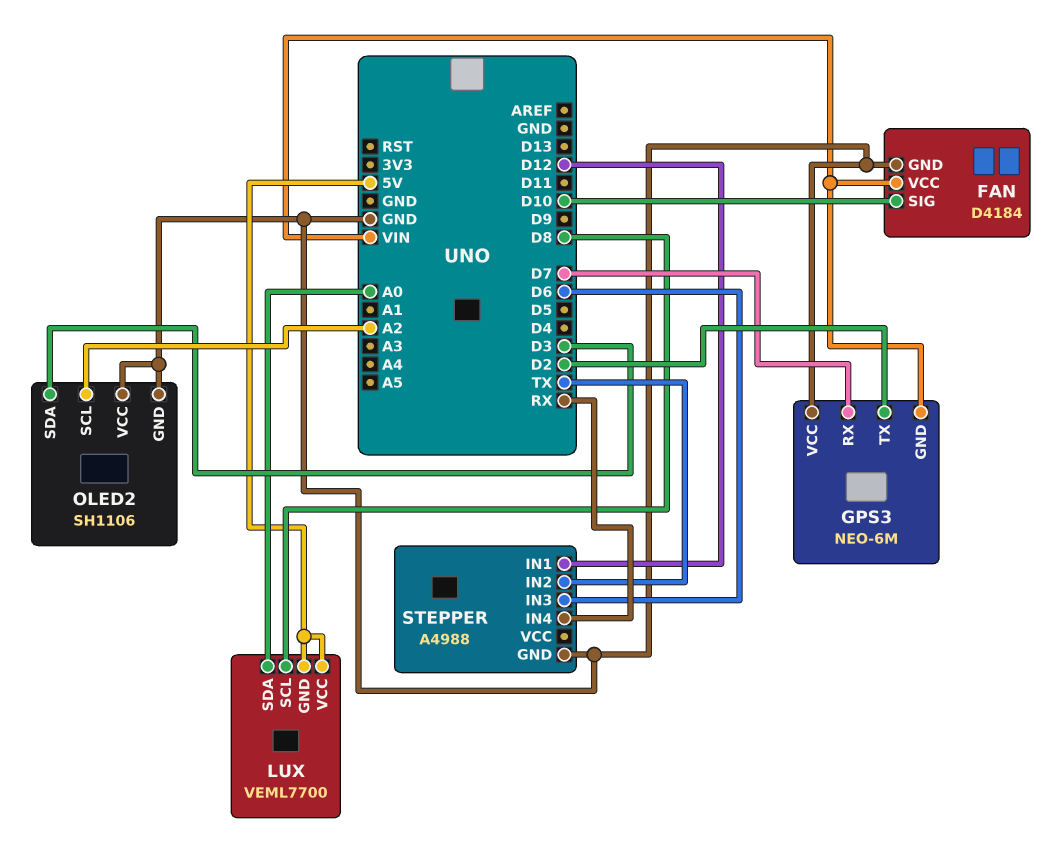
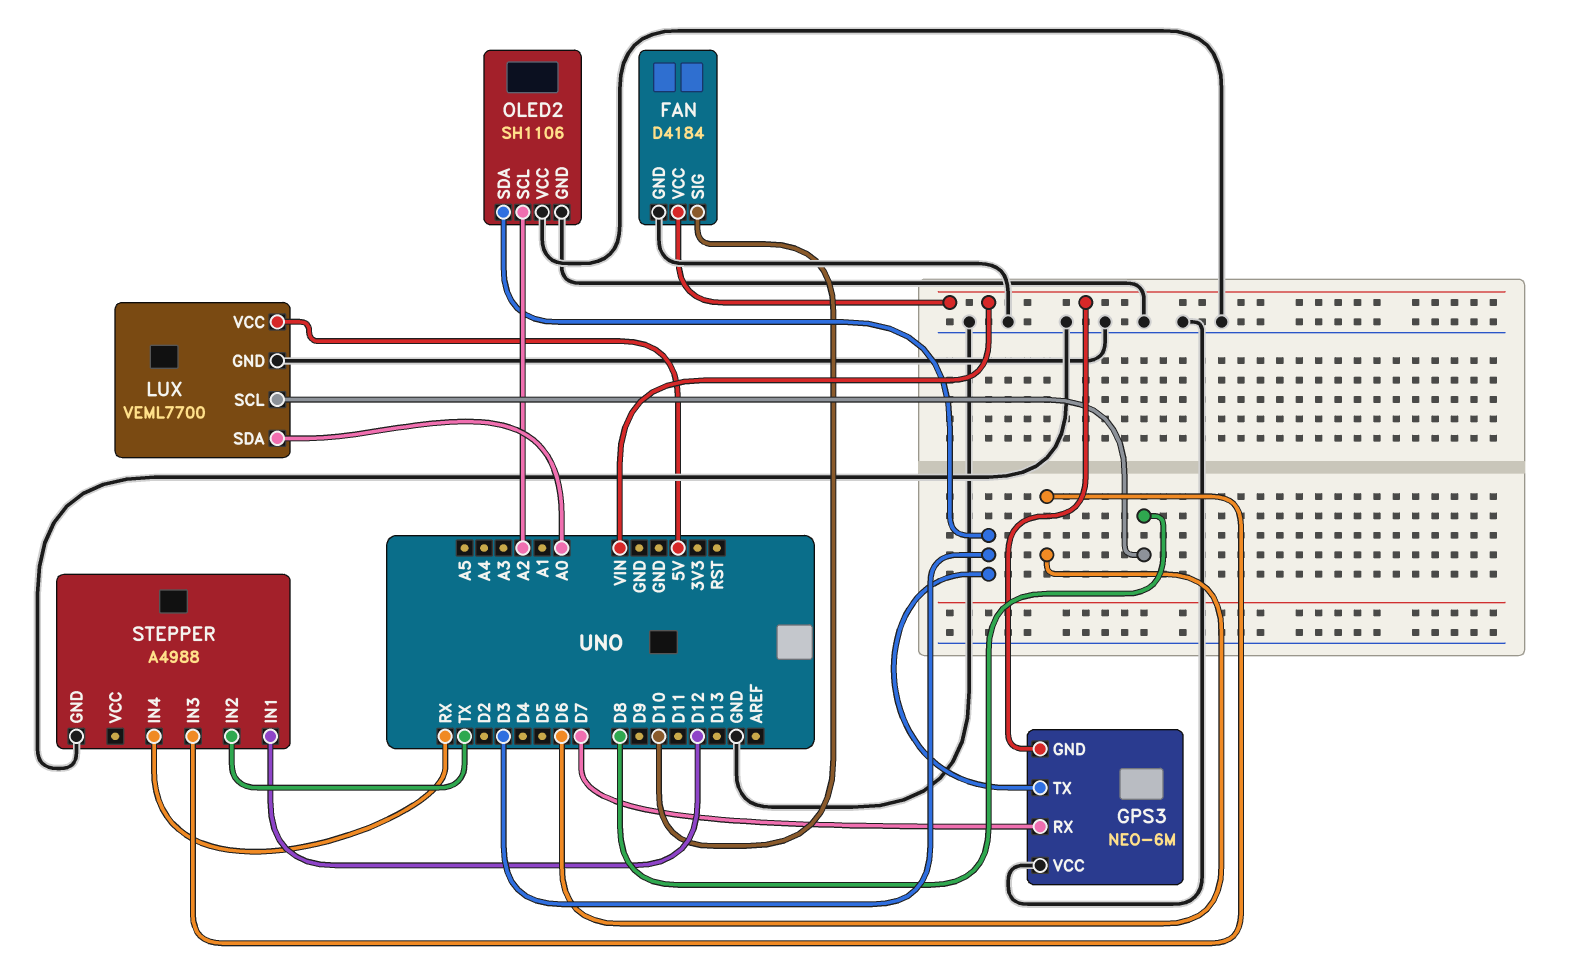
GPS3 pin TX: D2 -> D3
LUX pin GND: 5V -> GND

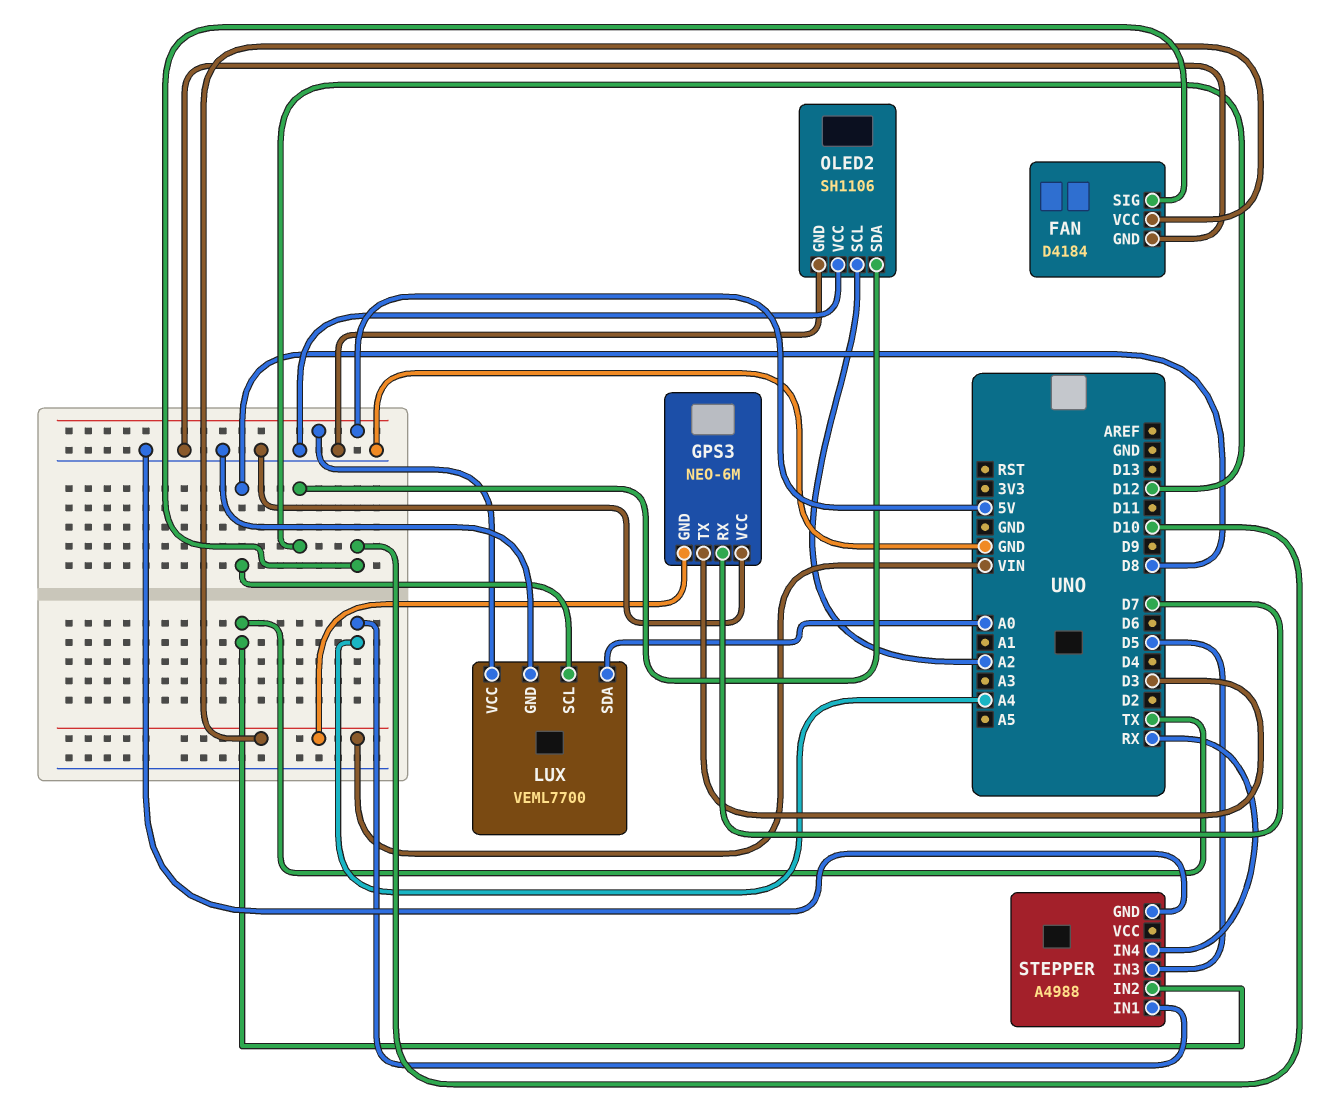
OLED2 pin SDA: D3 -> D12
STEPPER pin IN1: D12 -> A4
STEPPER pin IN3: D6 -> D5

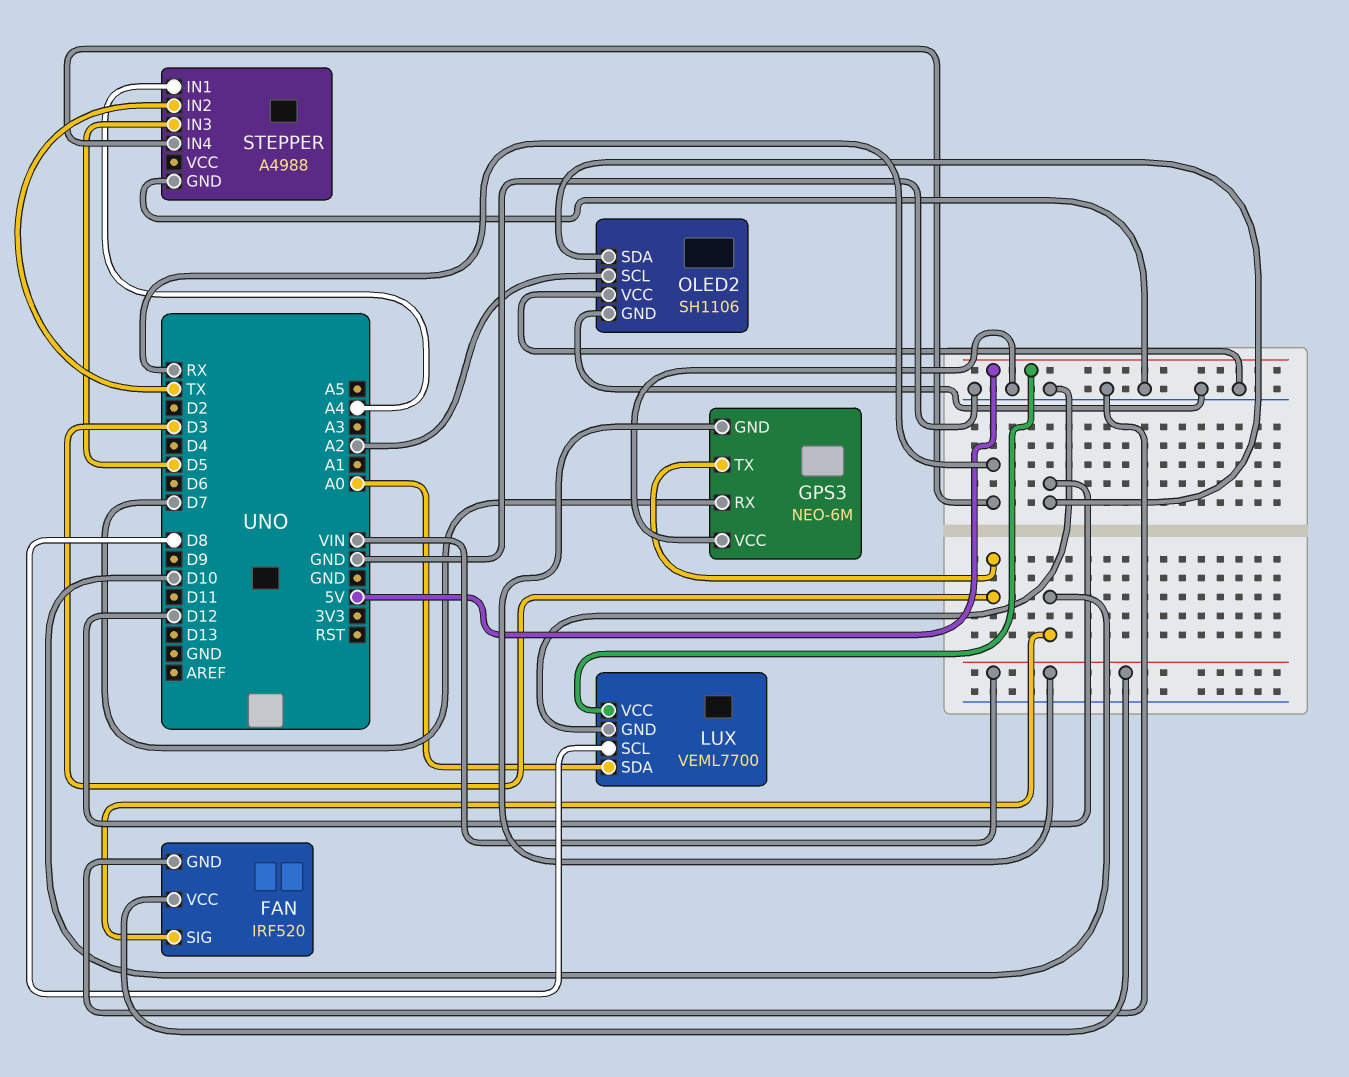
FAN: D4184 -> IRF520

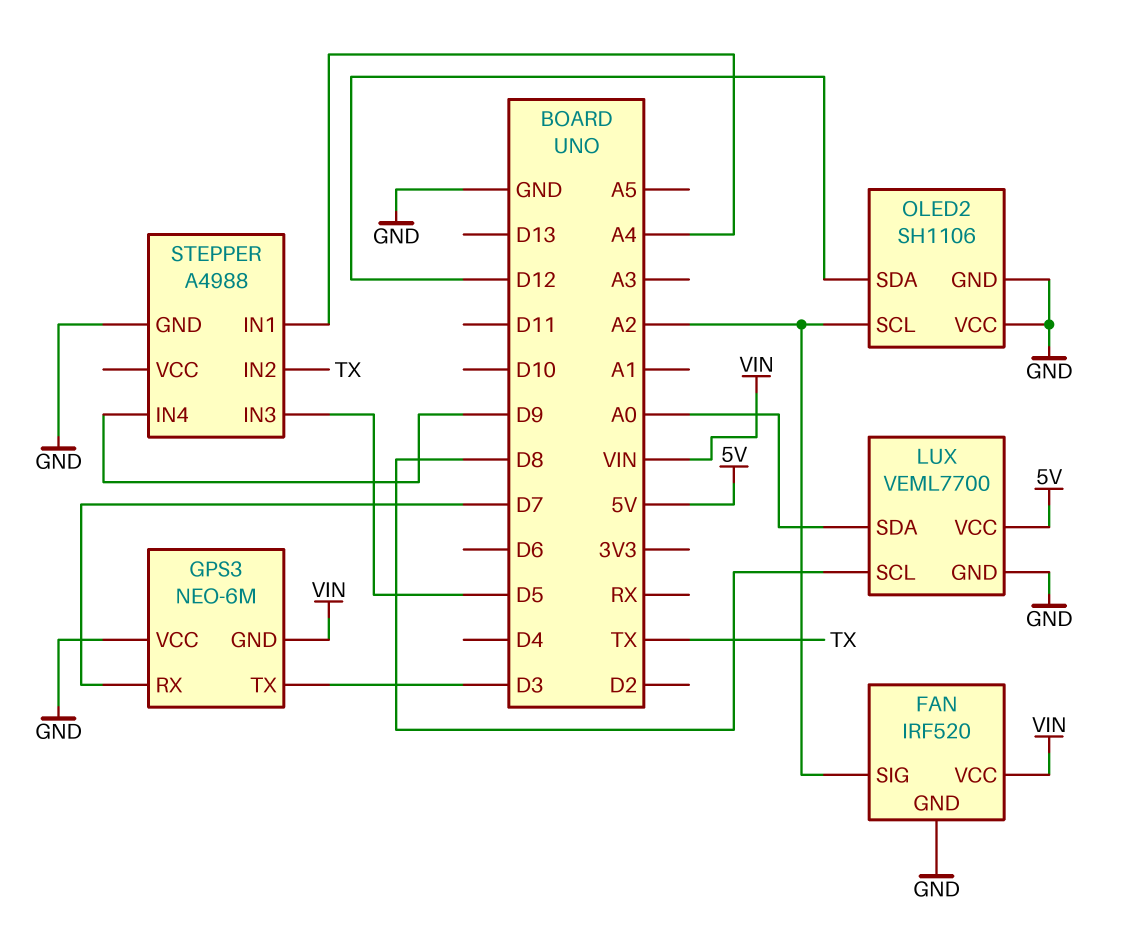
FAN pin SIG: D10 -> A2
STEPPER pin IN4: RX -> D9

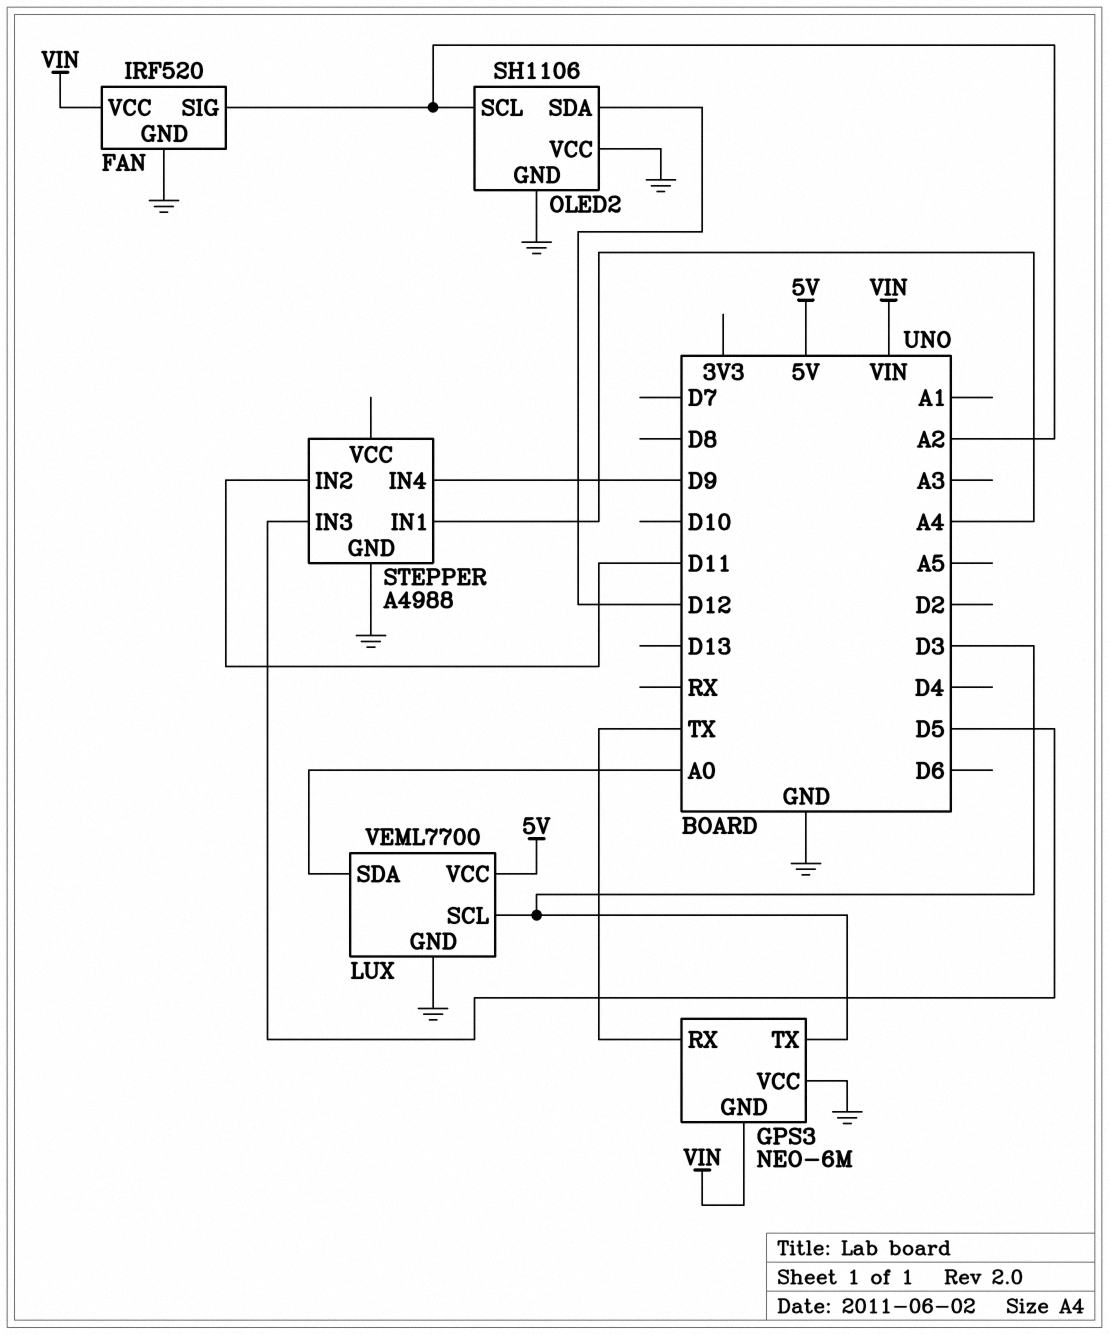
GPS3 pin RX: D7 -> TX
LUX pin SCL: D8 -> D3
STEPPER pin IN2: TX -> D11

